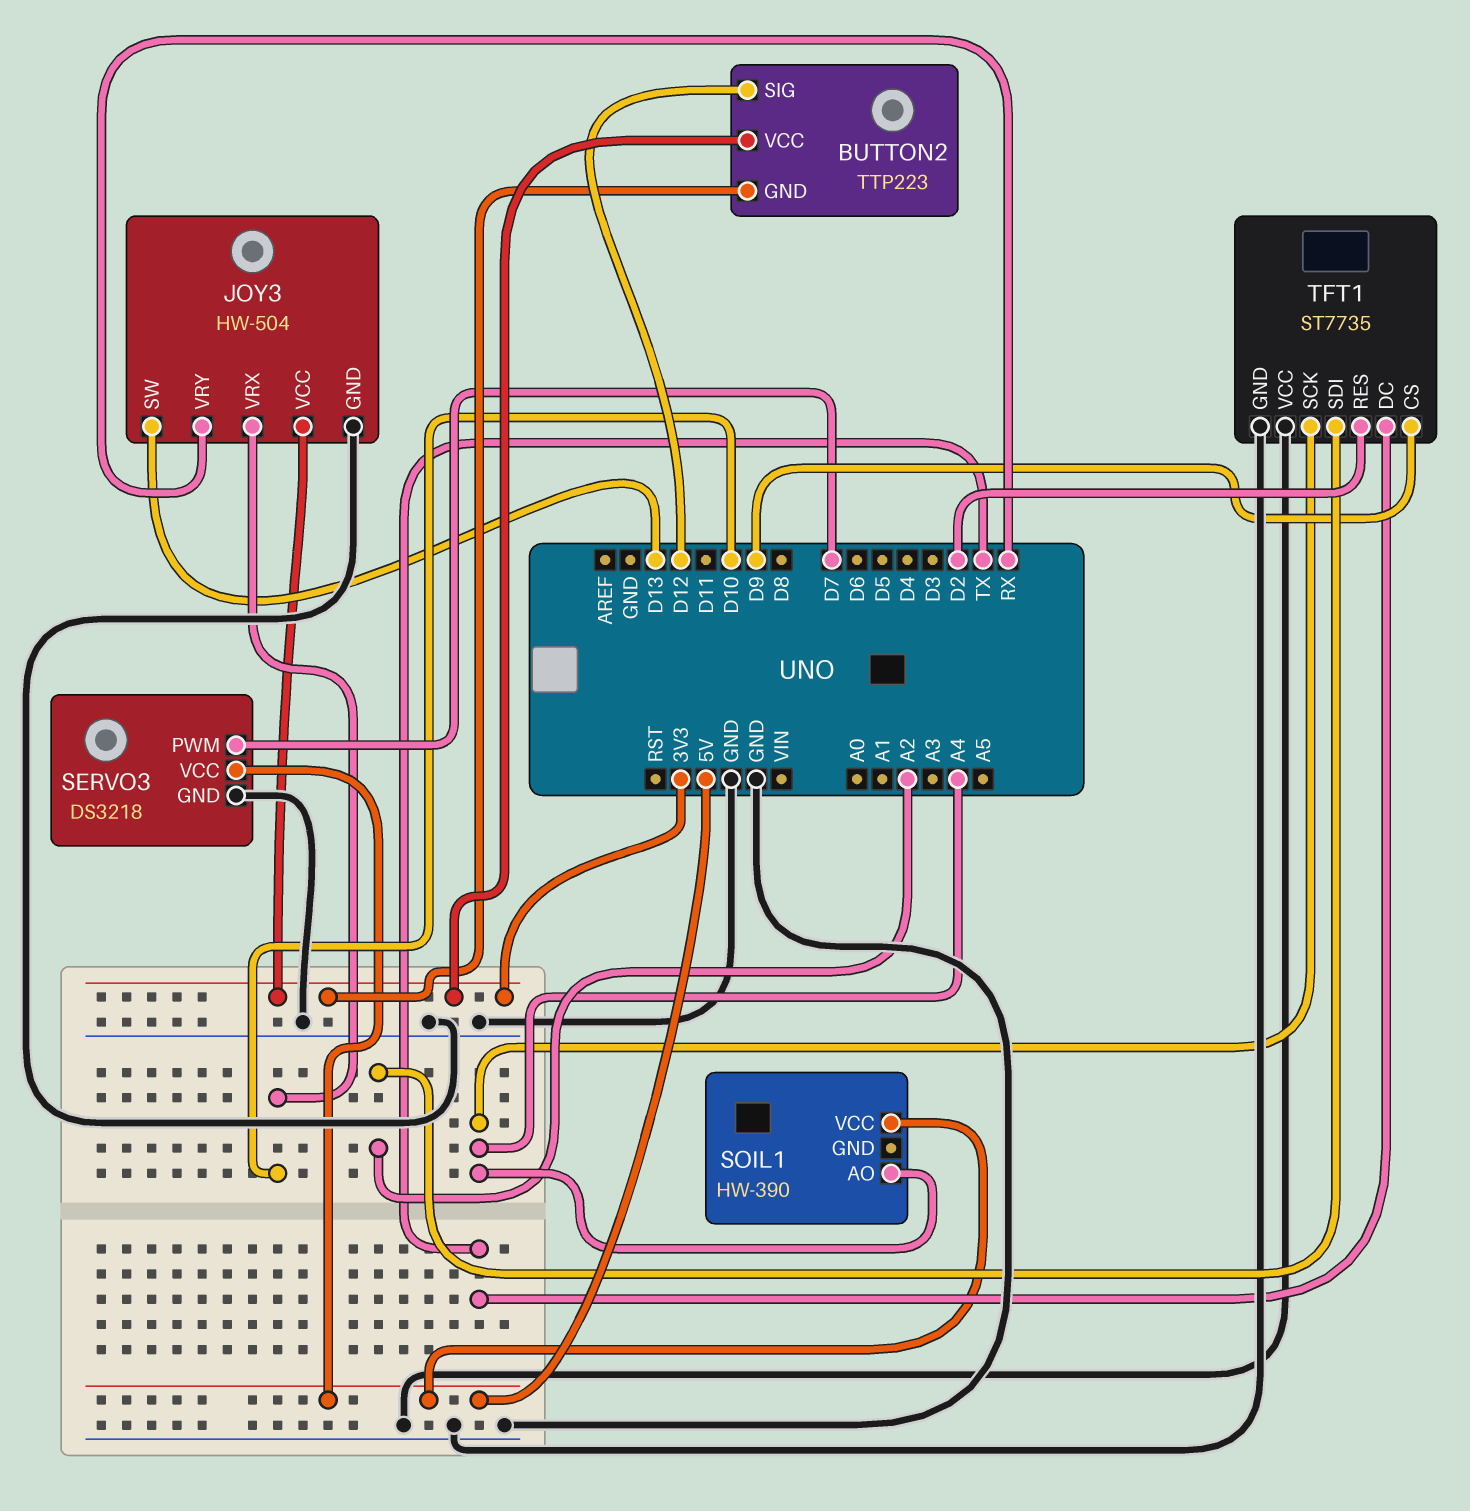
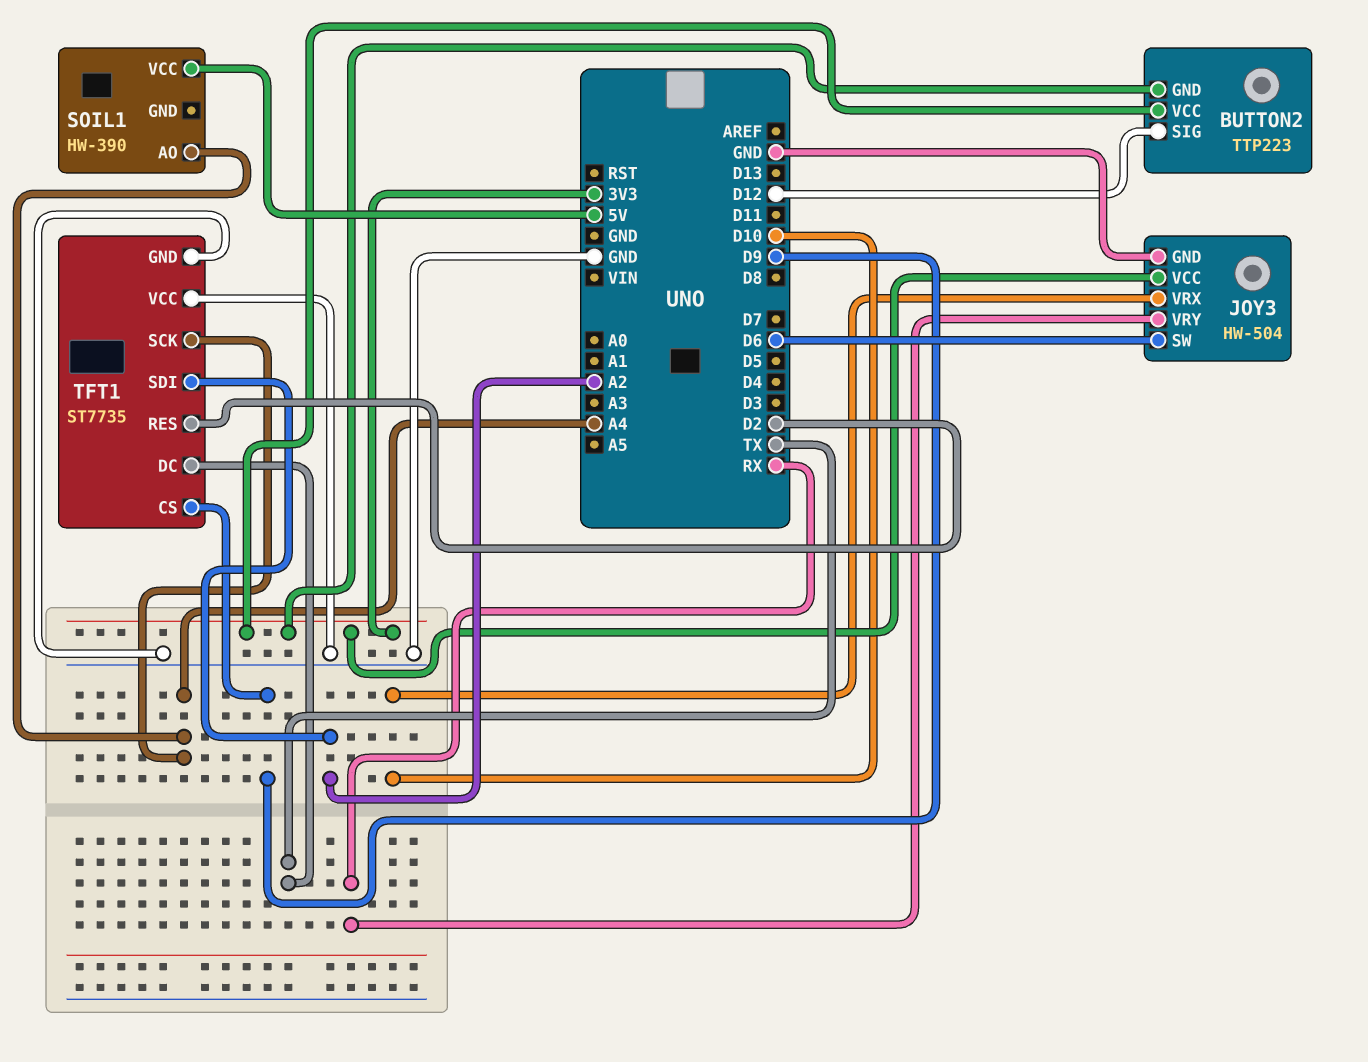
JOY3 pin SW: D13 -> D6
SERVO3: DS3218 -> none
SERVO3 pin GND: GND -> none
SERVO3 pin PWM: D7 -> none
SERVO3 pin VCC: 5V -> none

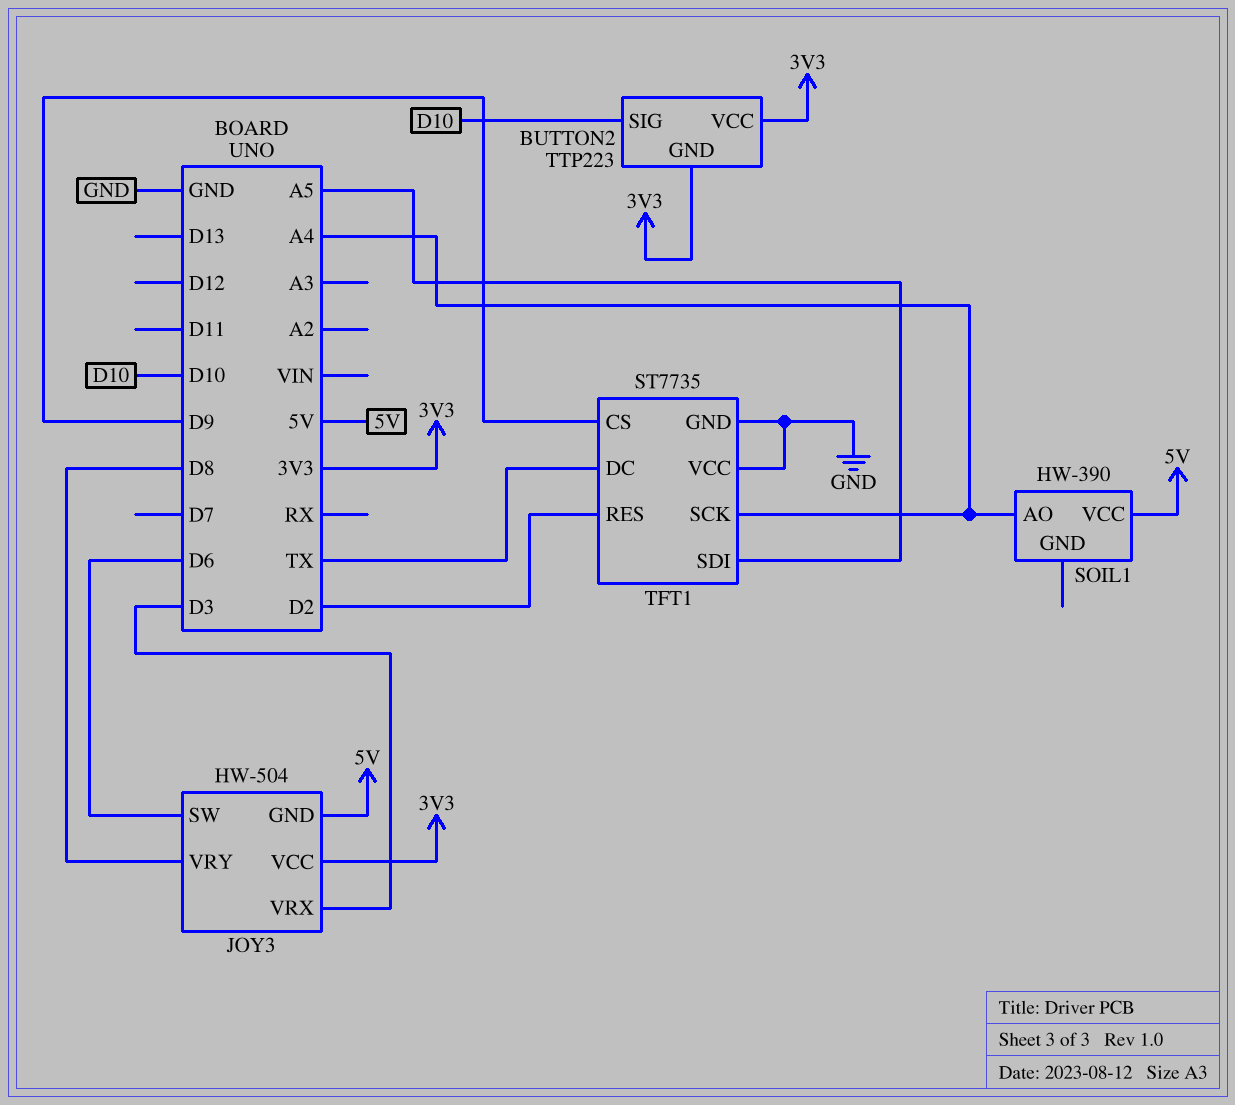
BUTTON2 pin SIG: D12 -> D10
JOY3 pin GND: GND -> 5V
JOY3 pin VRX: D10 -> D3
JOY3 pin VRY: RX -> D8
TFT1 pin SDI: A2 -> A5

